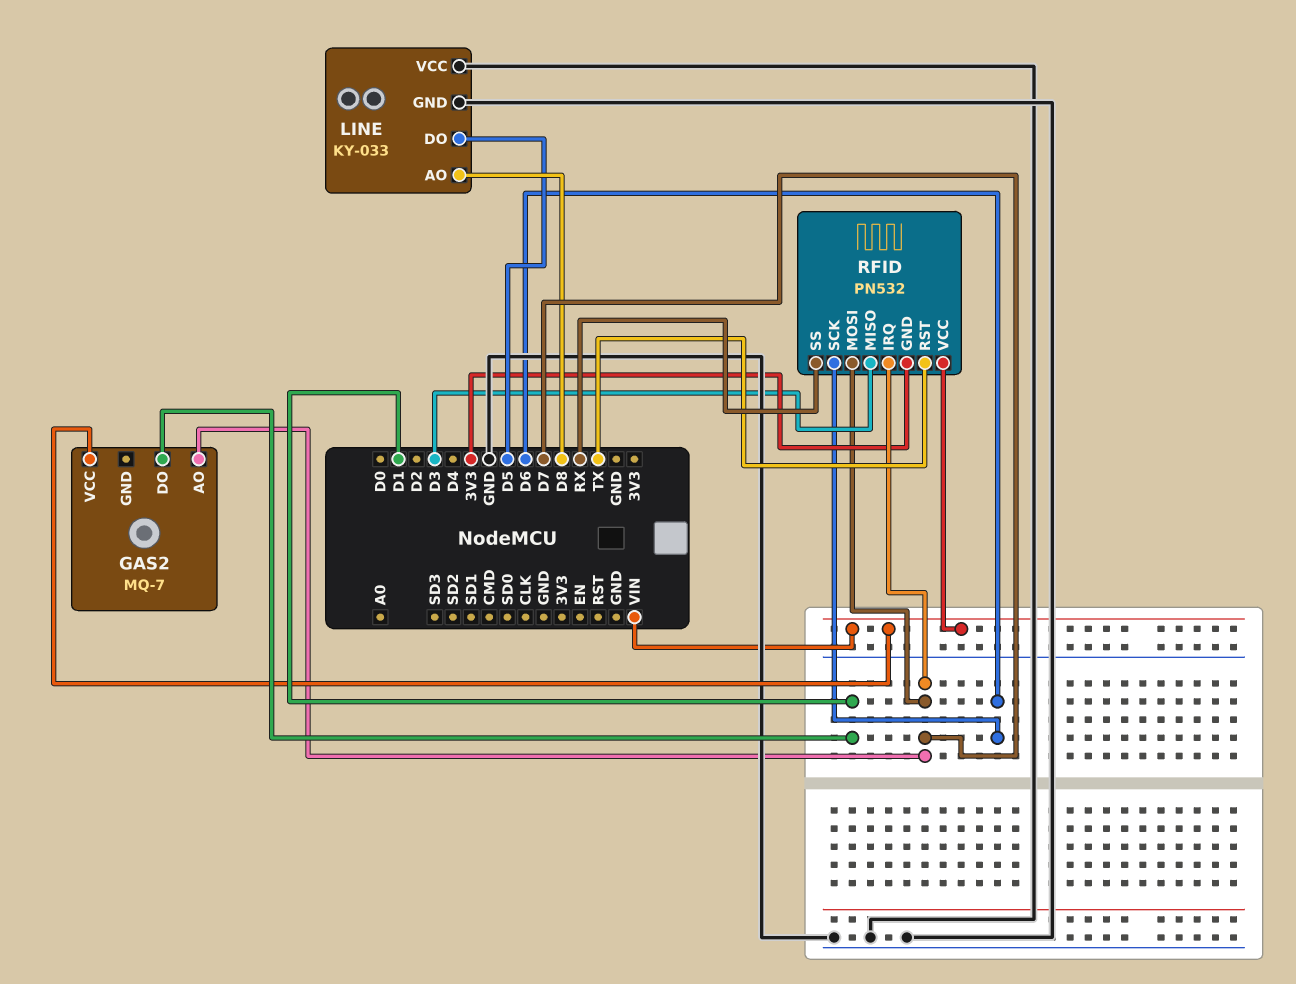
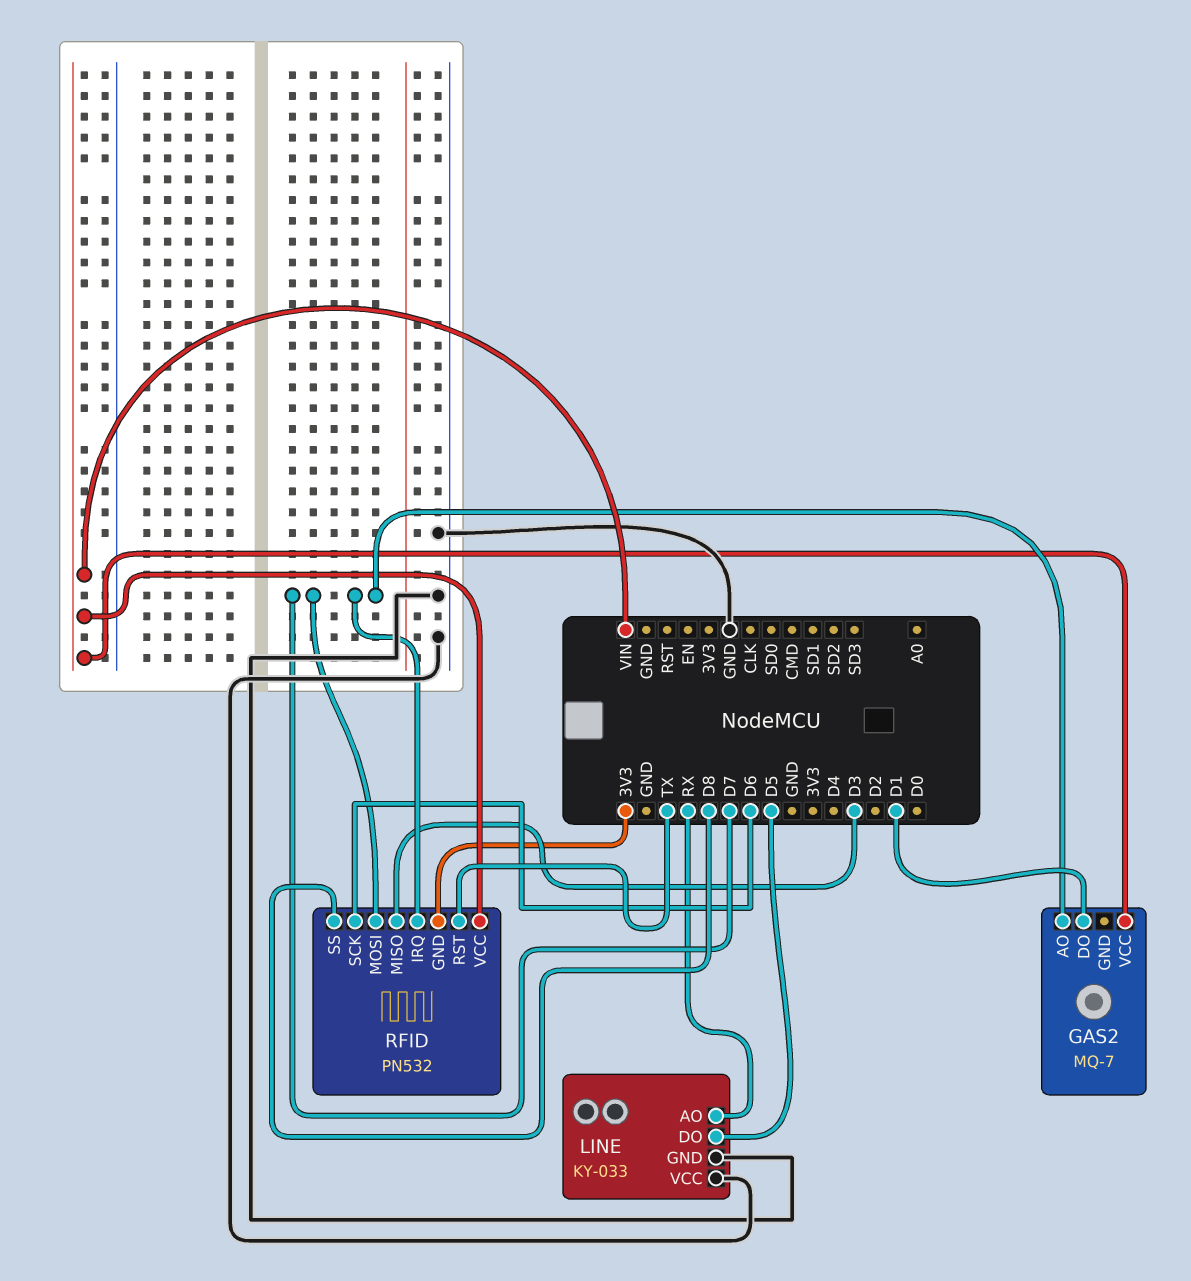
LINE pin AO: D8 -> RX
RFID pin SS: RX -> D8

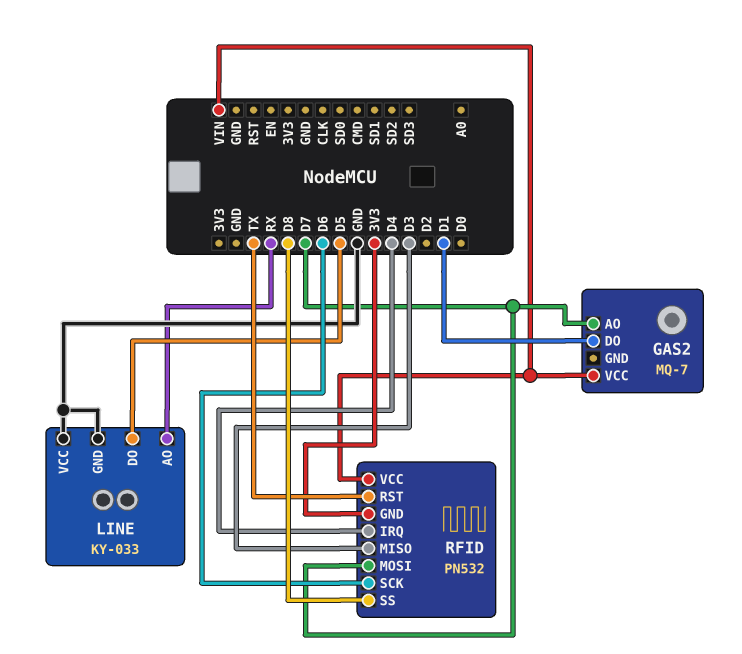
RFID pin IRQ: D7 -> D4

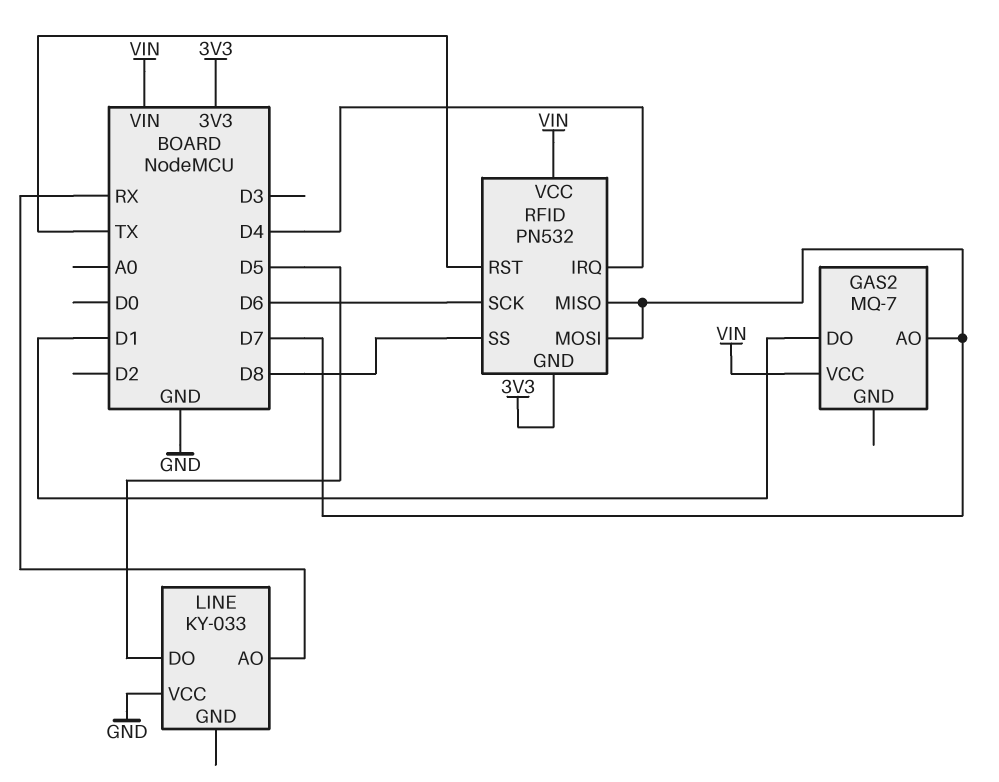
LINE pin GND: GND -> none
RFID pin MISO: D3 -> D7

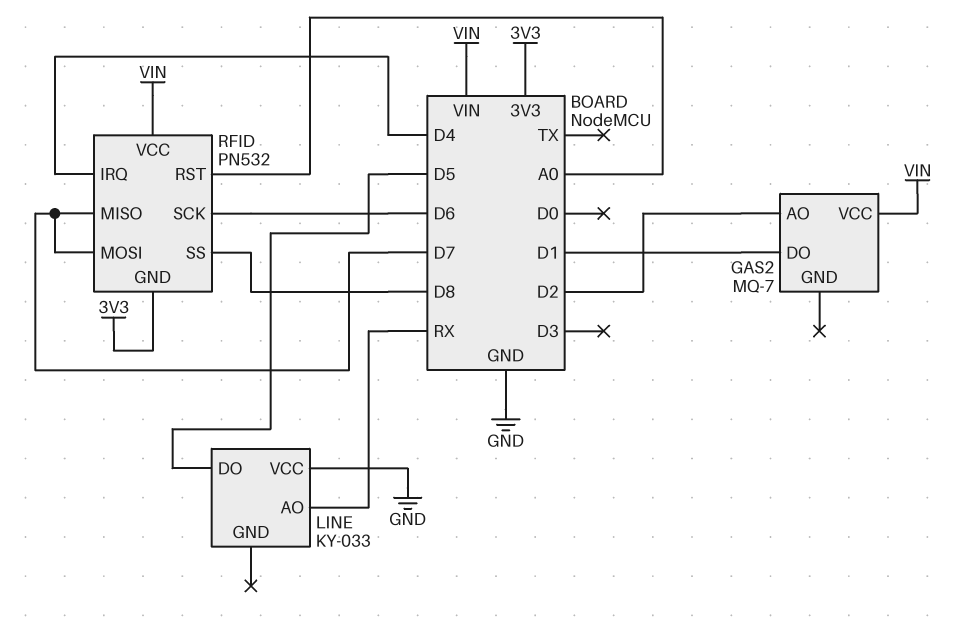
GAS2 pin AO: D7 -> D2
RFID pin RST: TX -> A0

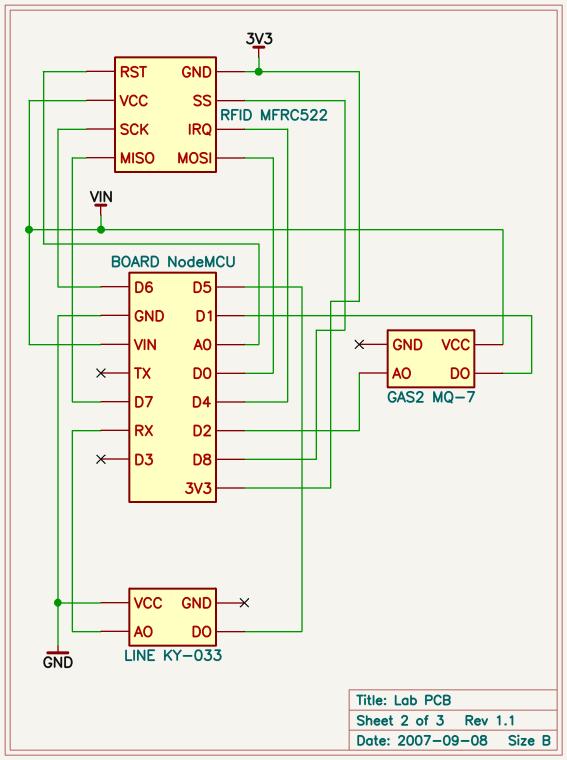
RFID: PN532 -> MFRC522
RFID pin MOSI: D7 -> D0

